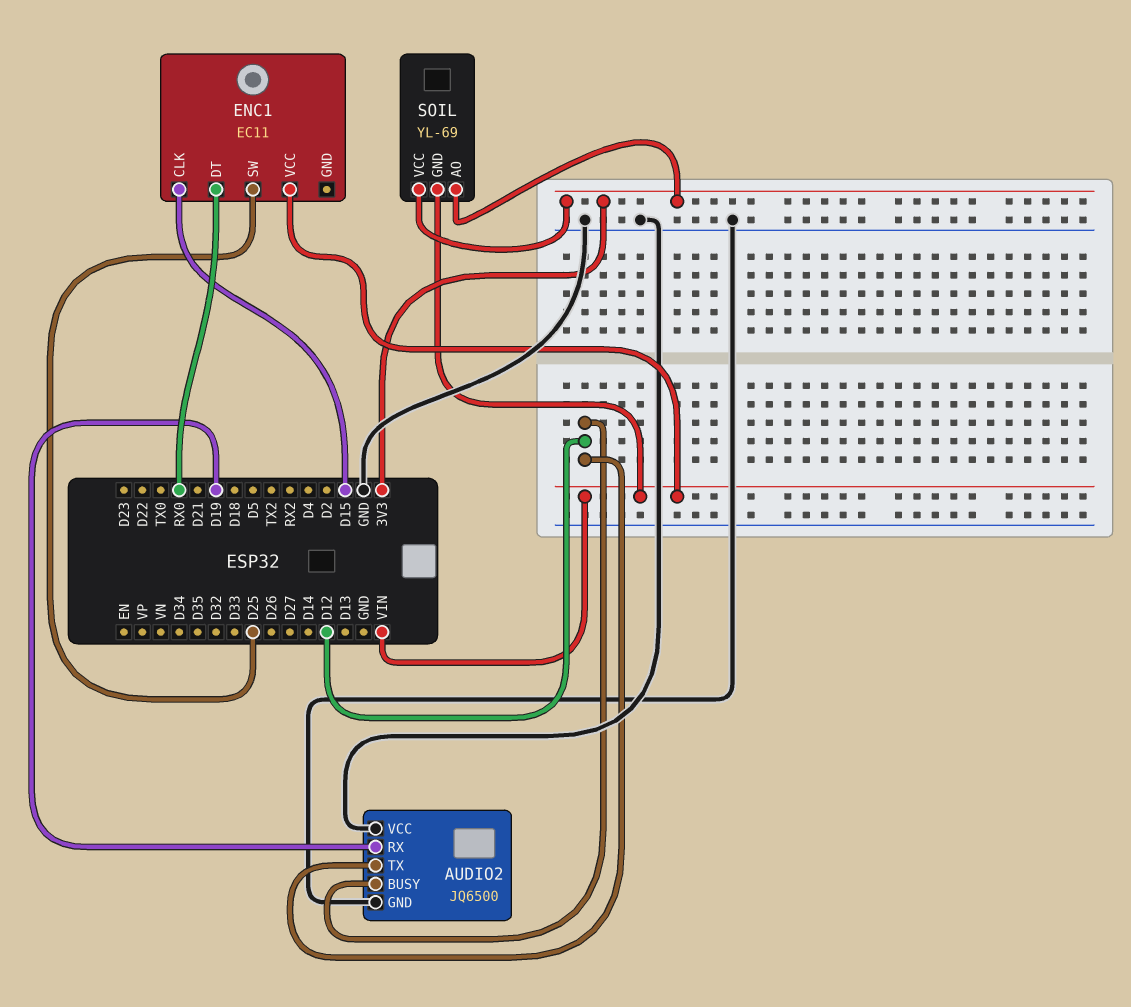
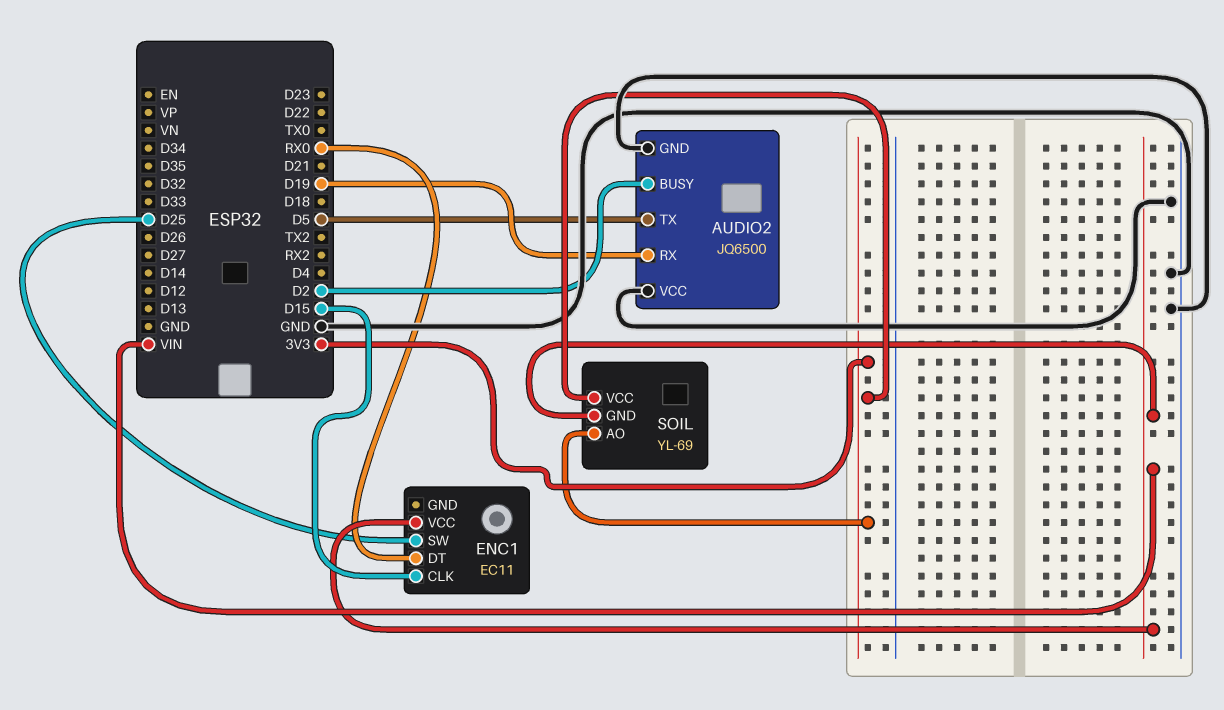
AUDIO2 pin BUSY: D12 -> D2
AUDIO2 pin TX: D12 -> D5

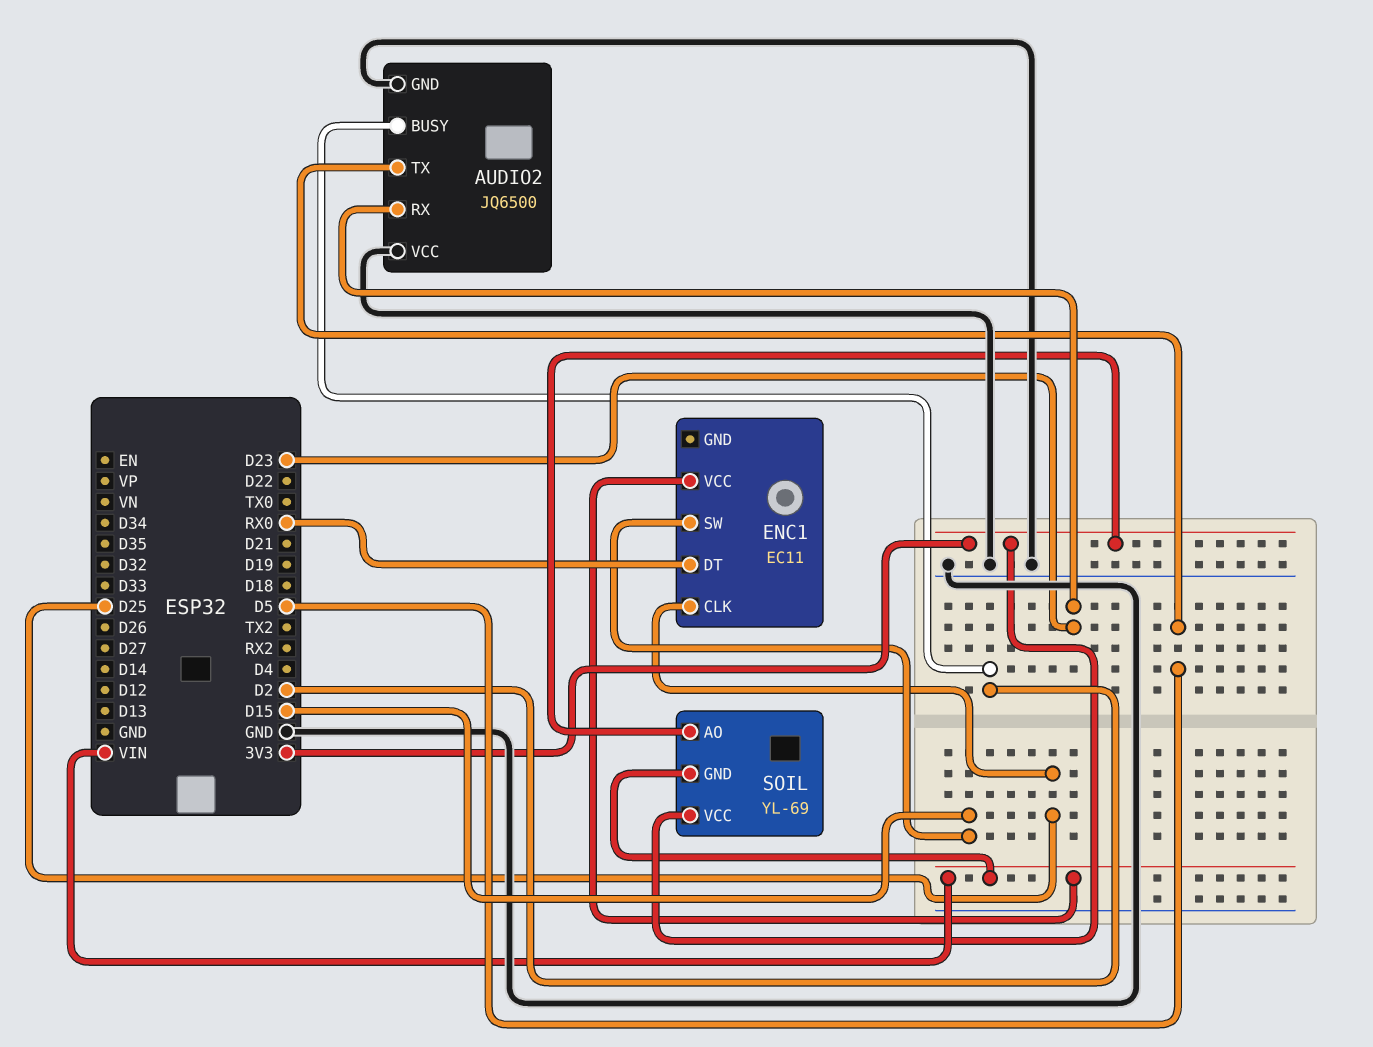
AUDIO2 pin RX: D19 -> D23
ENC1 pin CLK: D15 -> D25
ENC1 pin SW: D25 -> D15

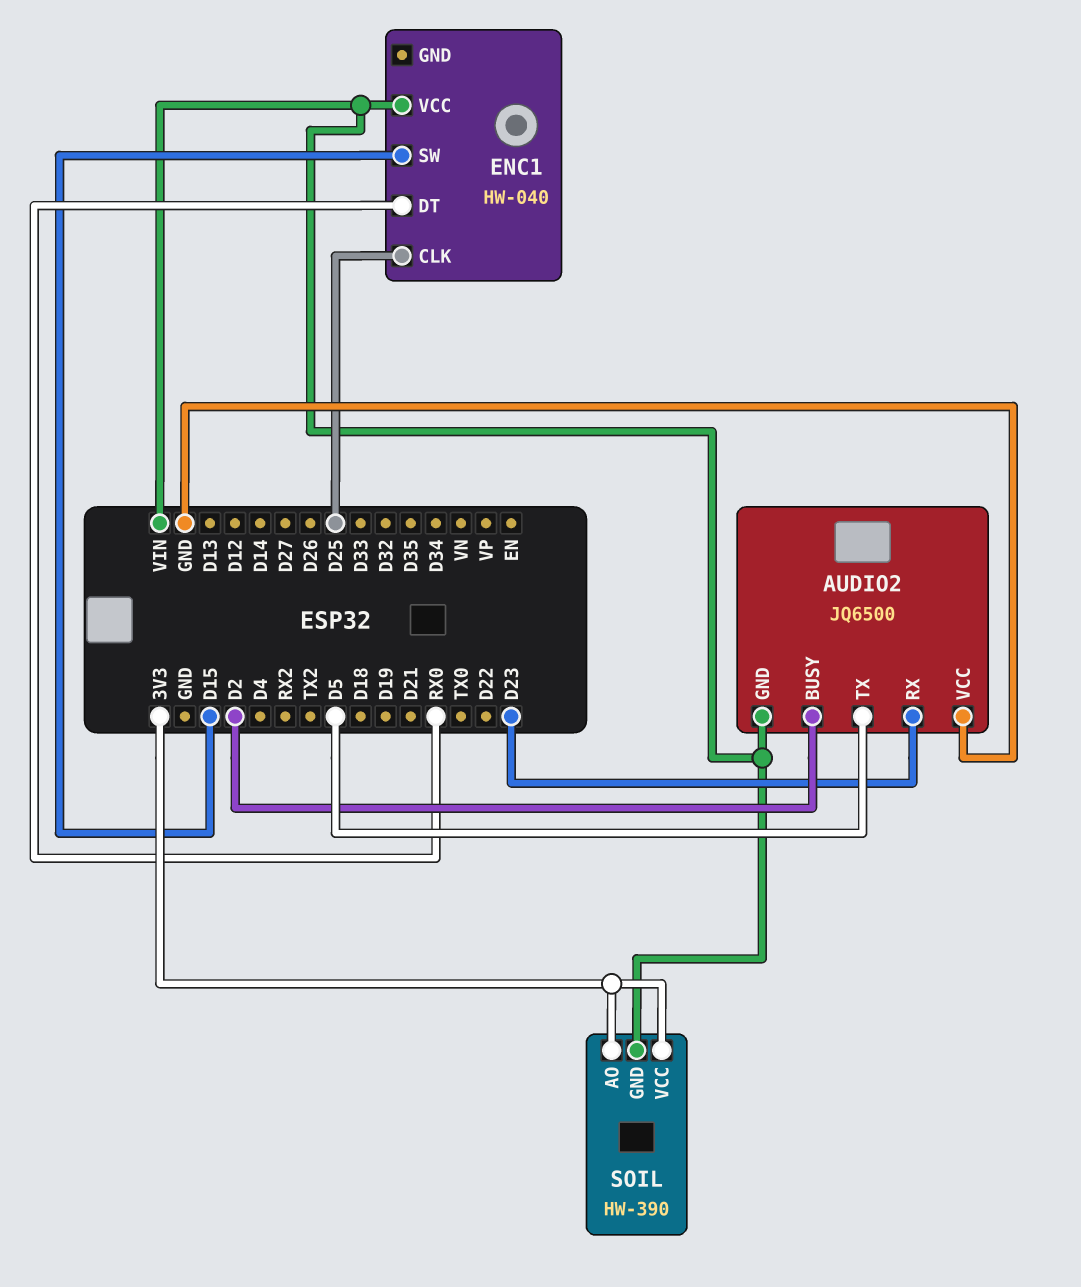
AUDIO2 pin GND: GND -> VIN
ENC1: EC11 -> HW-040
SOIL: YL-69 -> HW-390

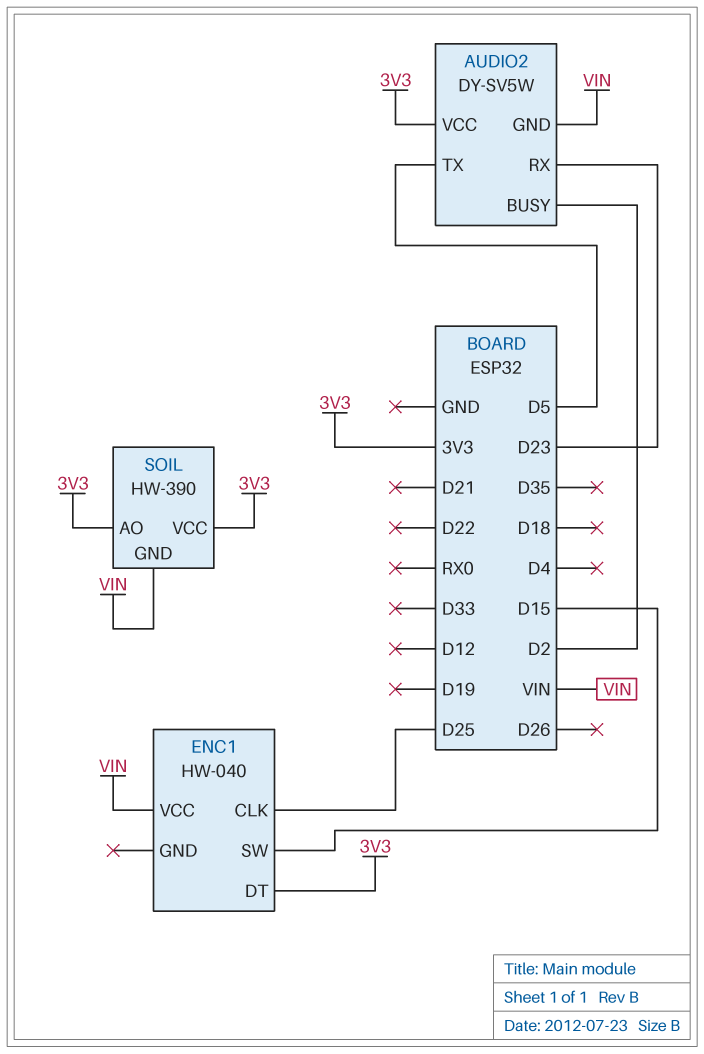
AUDIO2: JQ6500 -> DY-SV5W
AUDIO2 pin VCC: GND -> 3V3
ENC1 pin DT: RX0 -> 3V3

